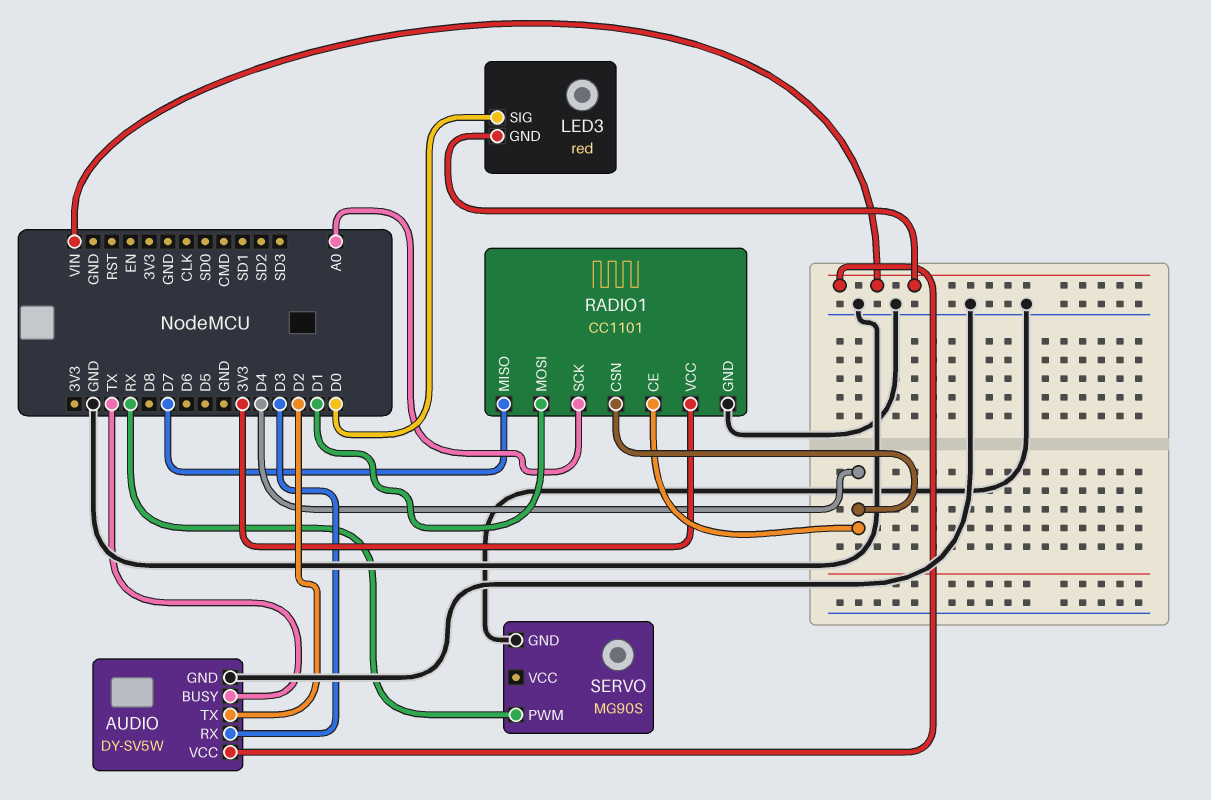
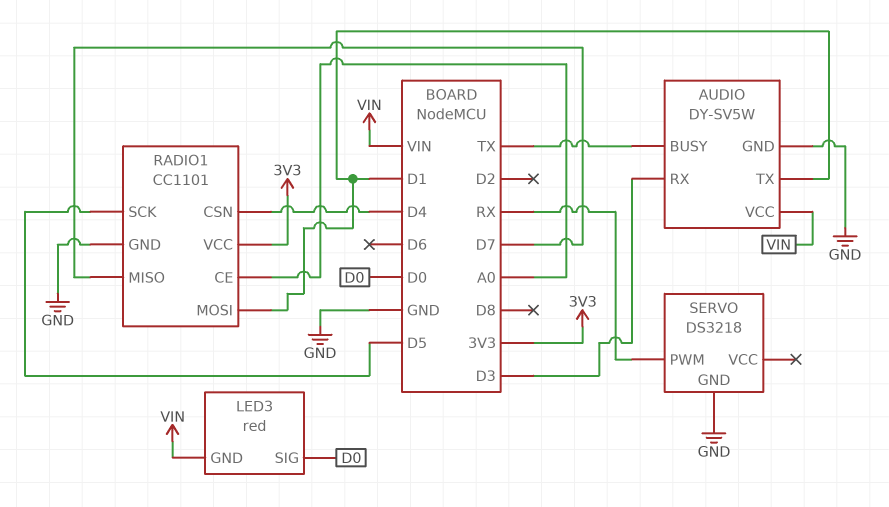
AUDIO pin TX: D2 -> D1
RADIO1 pin CE: D4 -> A0
RADIO1 pin SCK: A0 -> D5
SERVO: MG90S -> DS3218

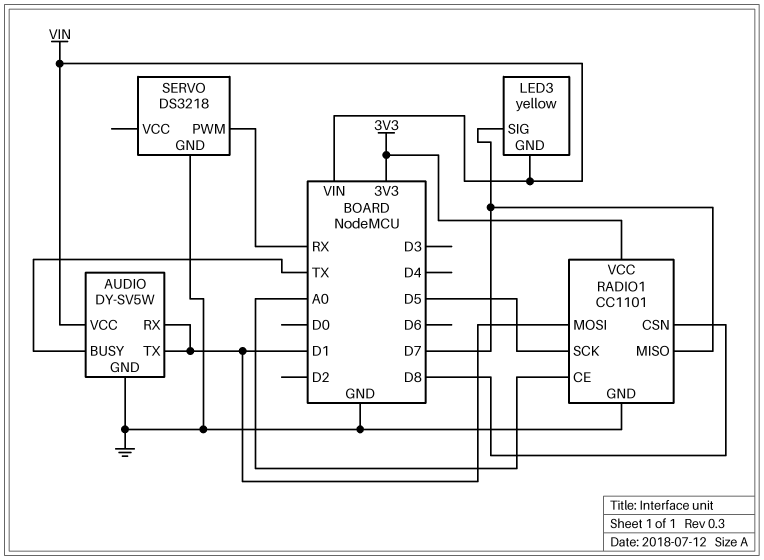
AUDIO pin RX: D3 -> D1
LED3: red -> yellow
LED3 pin SIG: D0 -> D7
RADIO1 pin CSN: D4 -> D8

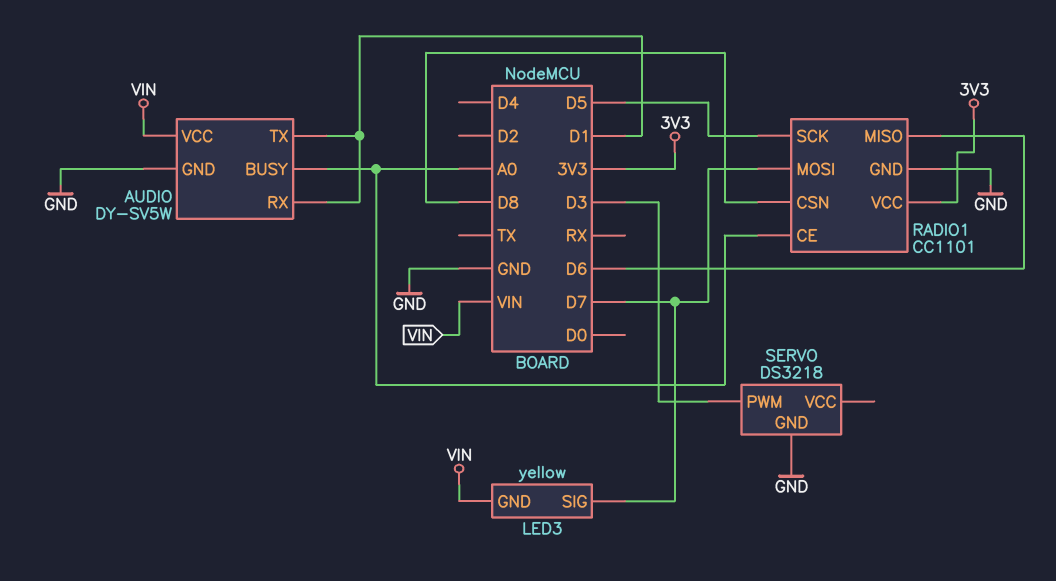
AUDIO pin BUSY: TX -> A0
RADIO1 pin MISO: D7 -> D6
RADIO1 pin MOSI: D1 -> D7
SERVO pin PWM: RX -> D3

